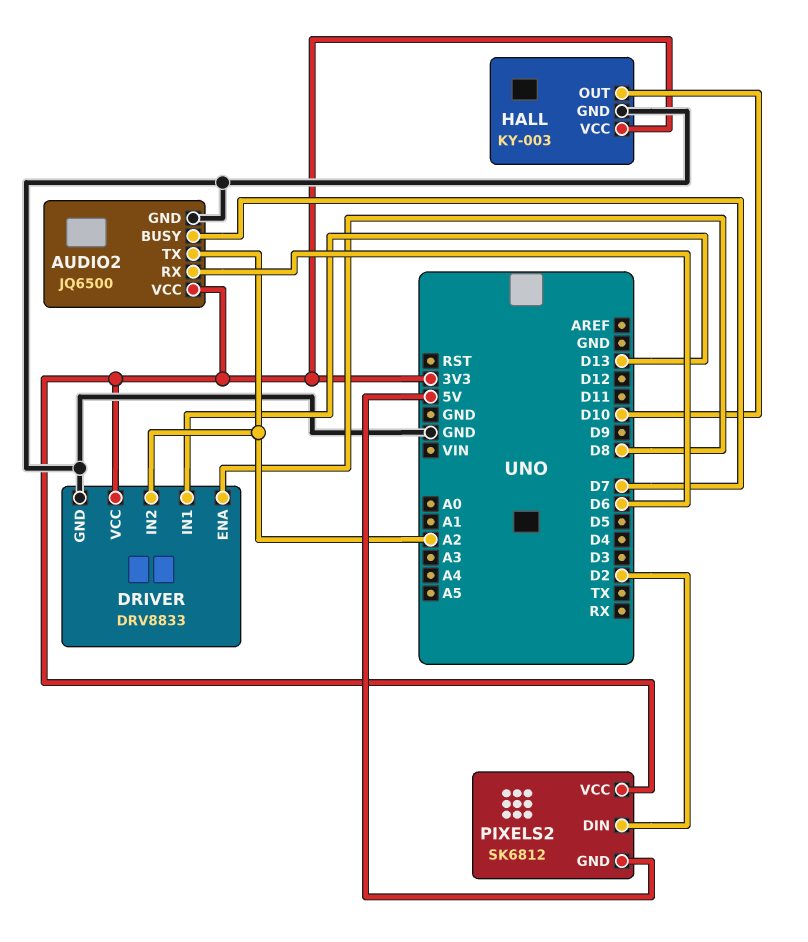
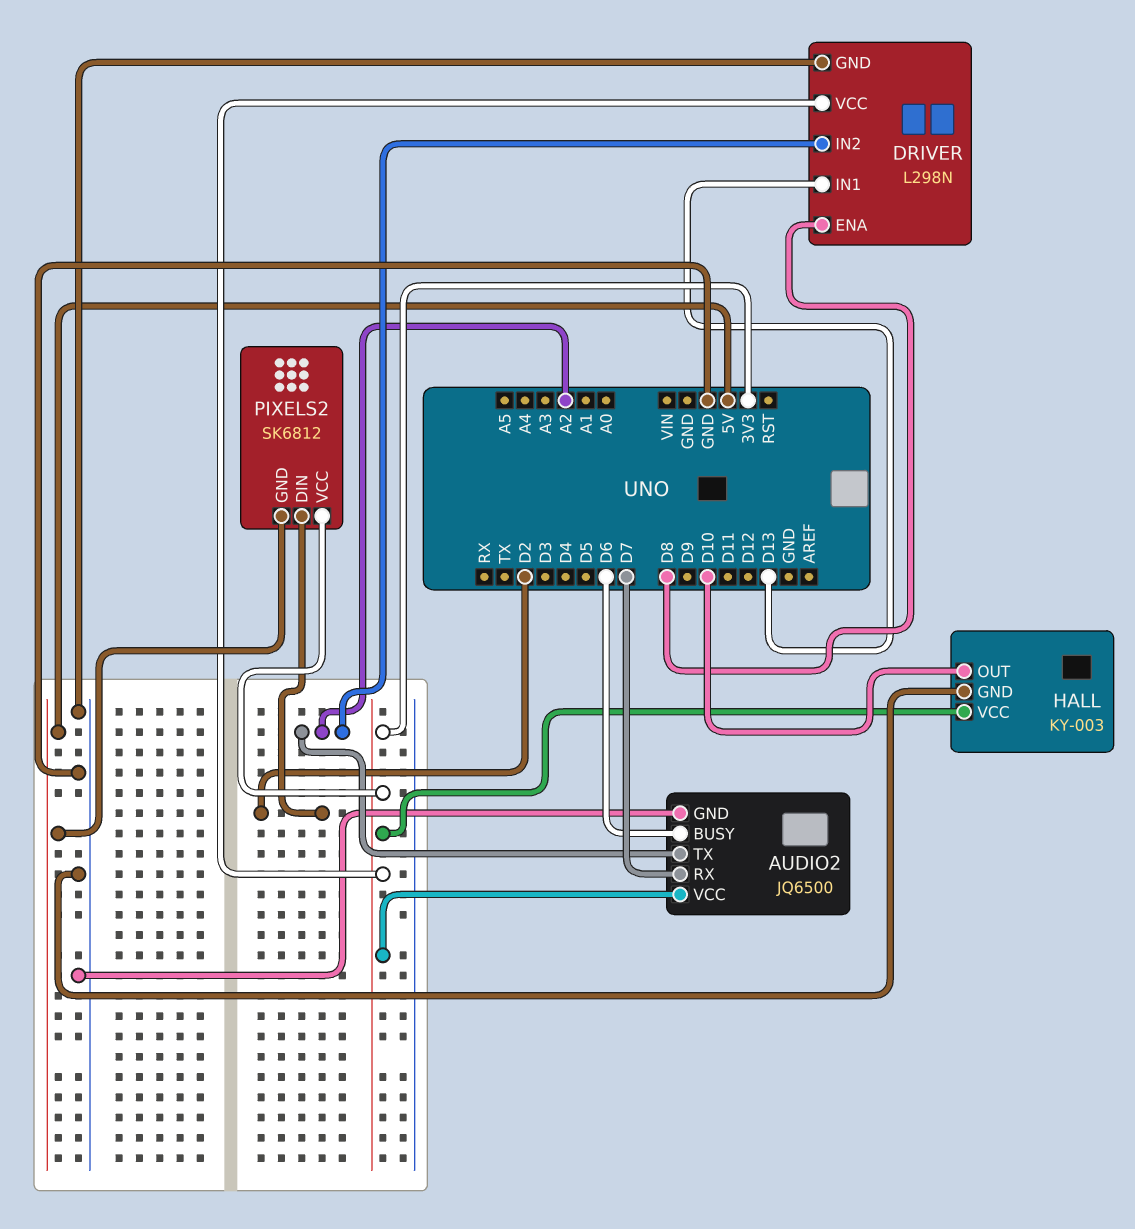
AUDIO2 pin BUSY: D7 -> D6
AUDIO2 pin RX: D6 -> D7
DRIVER: DRV8833 -> L298N

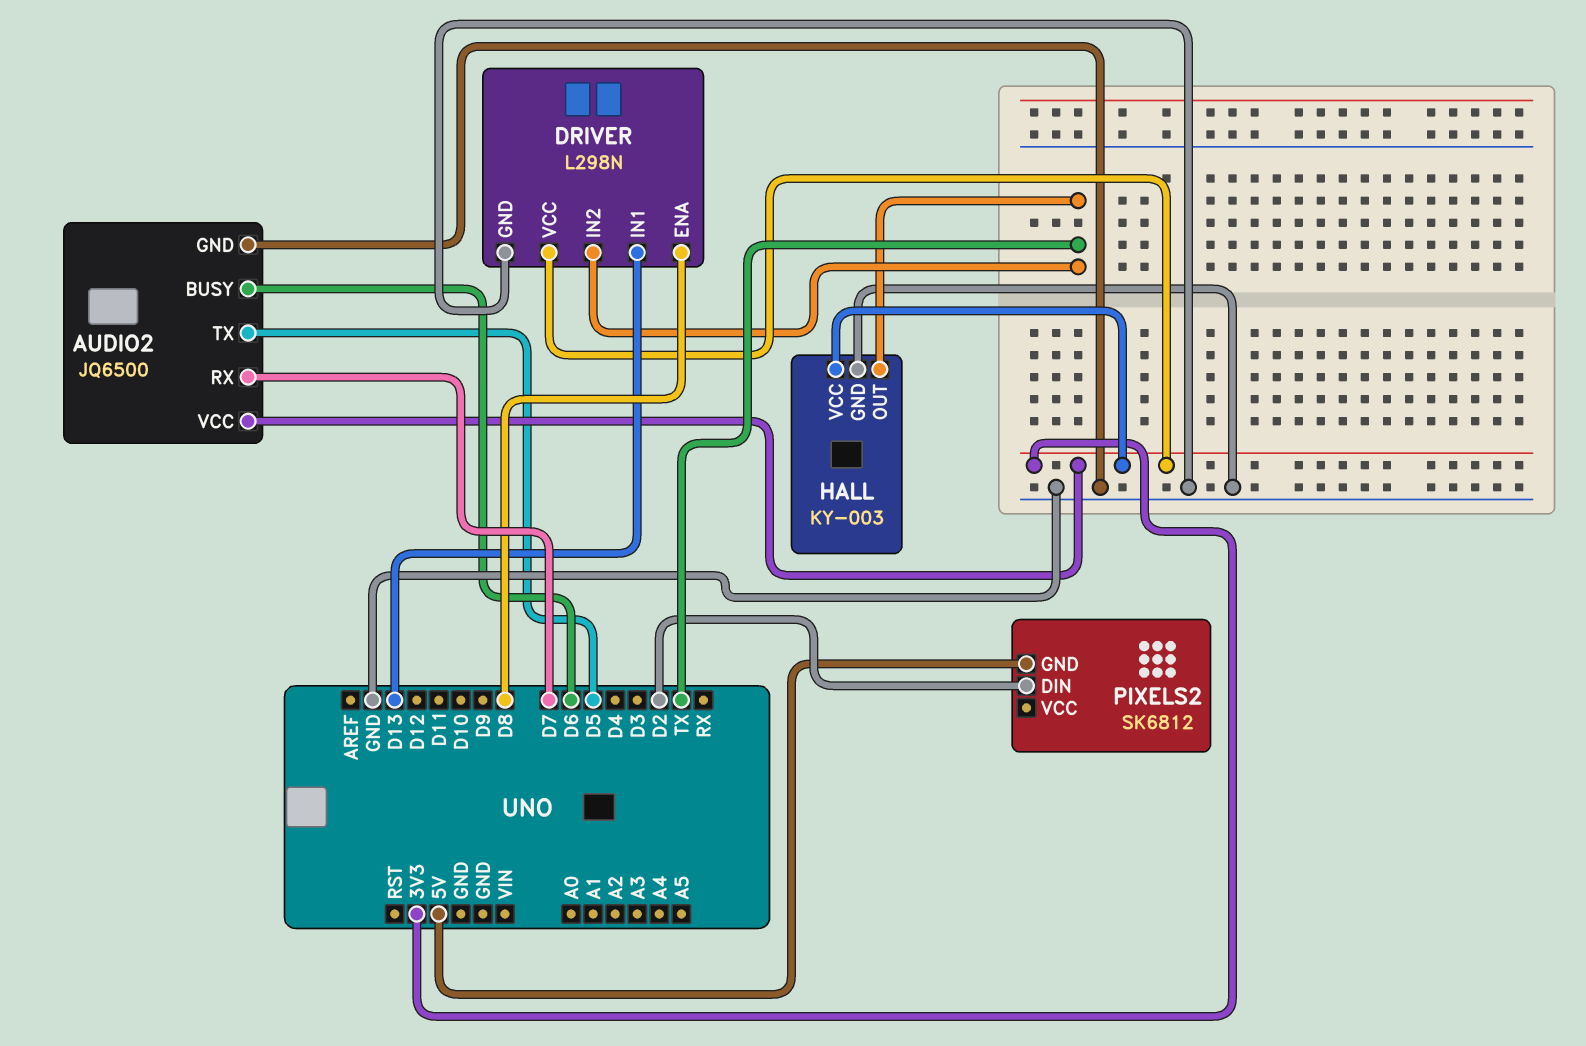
AUDIO2 pin TX: A2 -> D5
DRIVER pin IN2: A2 -> TX
HALL pin OUT: D10 -> TX
PIXELS2 pin VCC: 3V3 -> none

